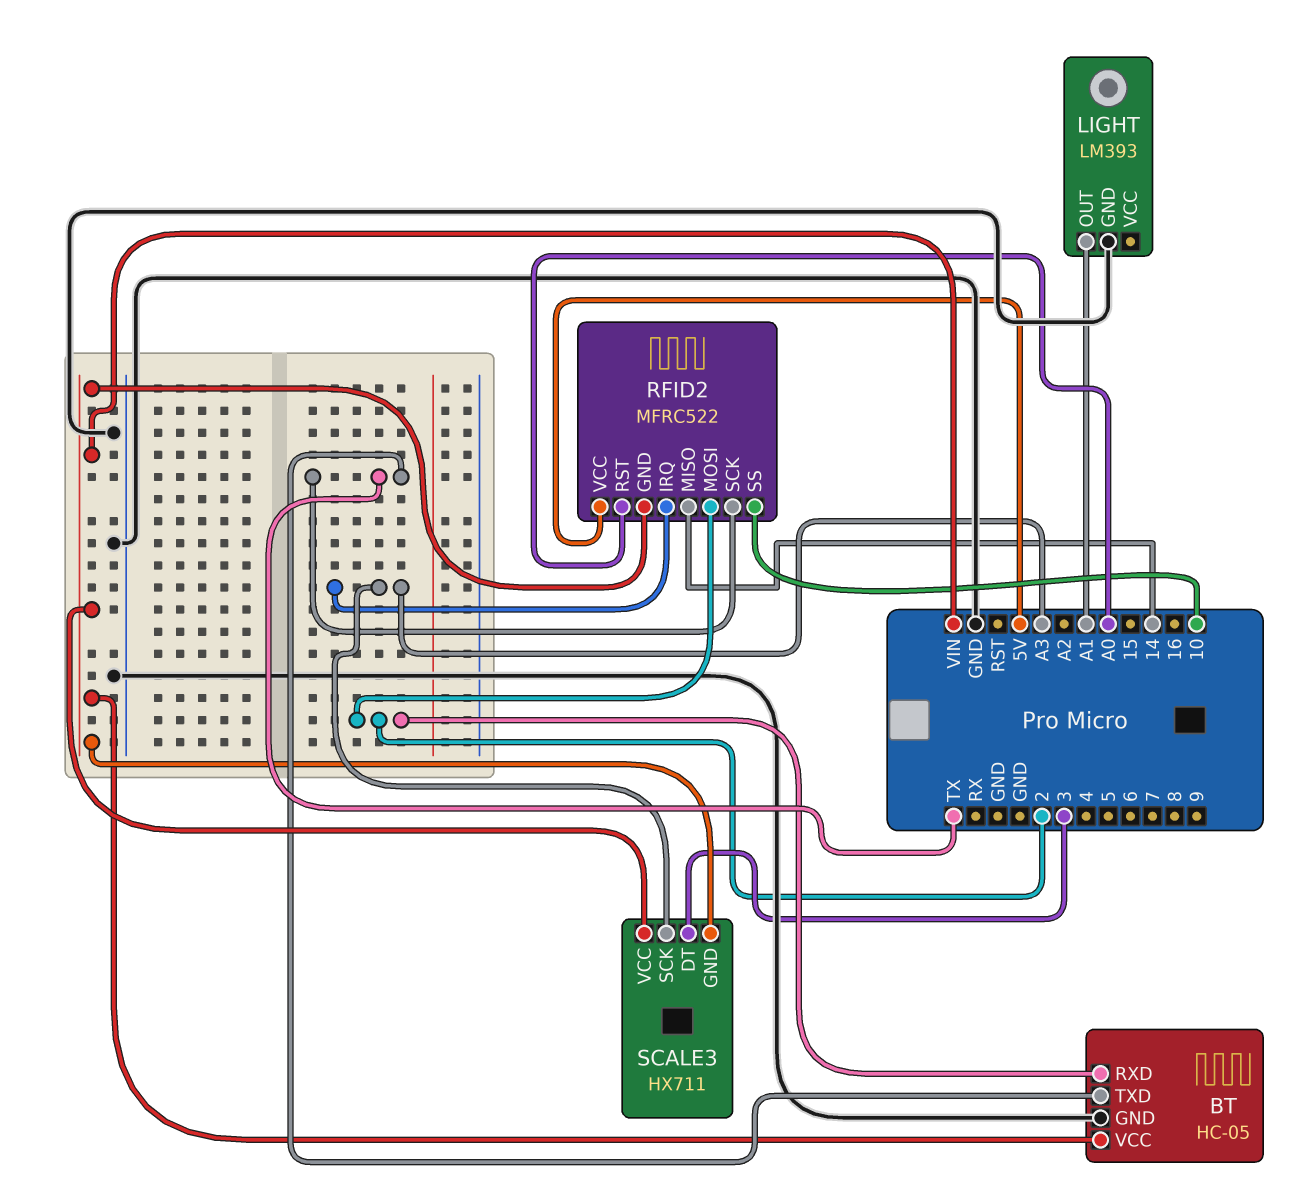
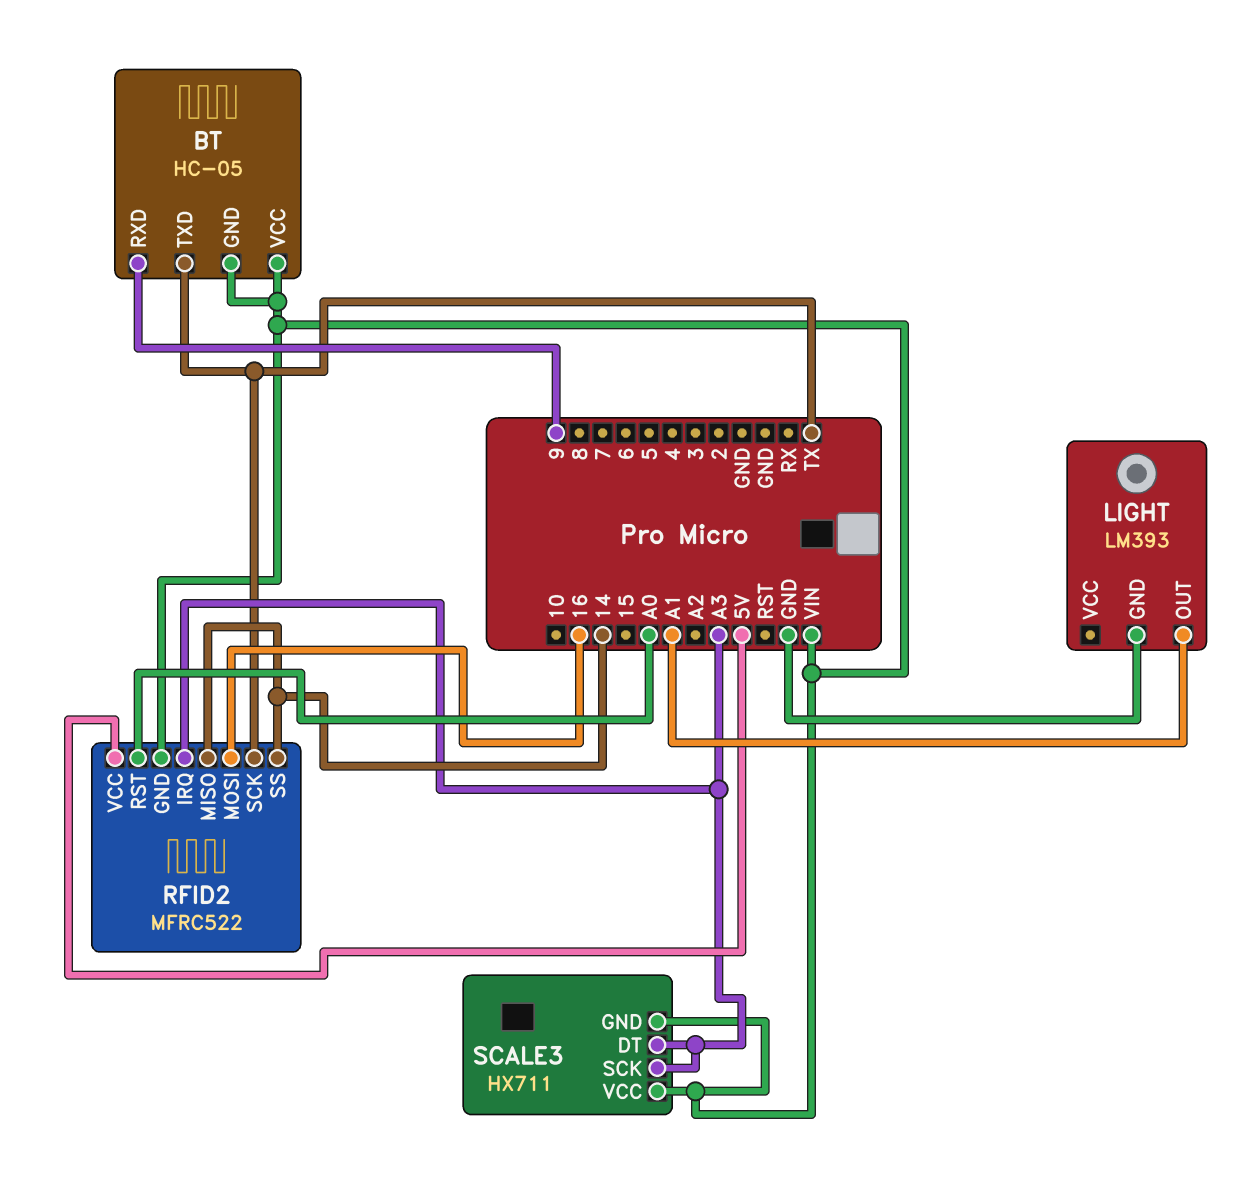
BT pin GND: GND -> VIN
BT pin RXD: 2 -> 9
RFID2 pin MOSI: 2 -> 16
RFID2 pin SS: 10 -> 14
SCALE3 pin DT: 3 -> A3

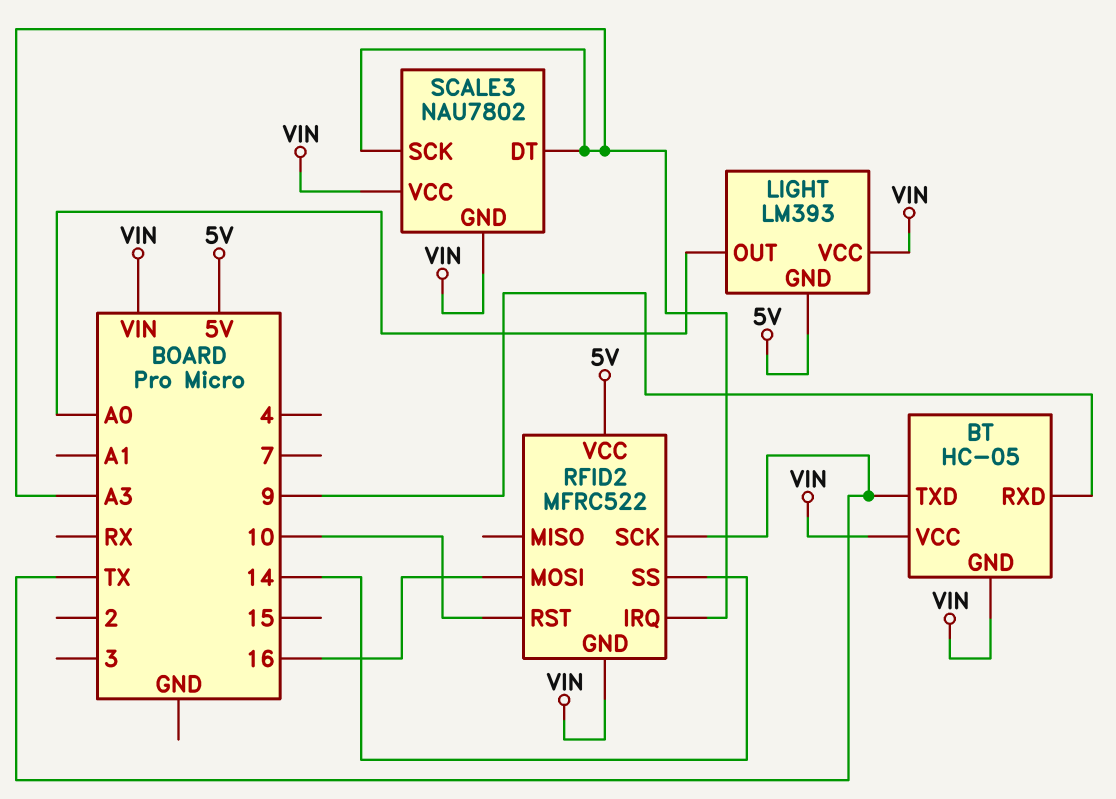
LIGHT pin GND: GND -> 5V
LIGHT pin OUT: A1 -> A0
LIGHT pin VCC: none -> VIN
RFID2 pin MISO: 14 -> none
RFID2 pin RST: A0 -> 10
SCALE3: HX711 -> NAU7802

